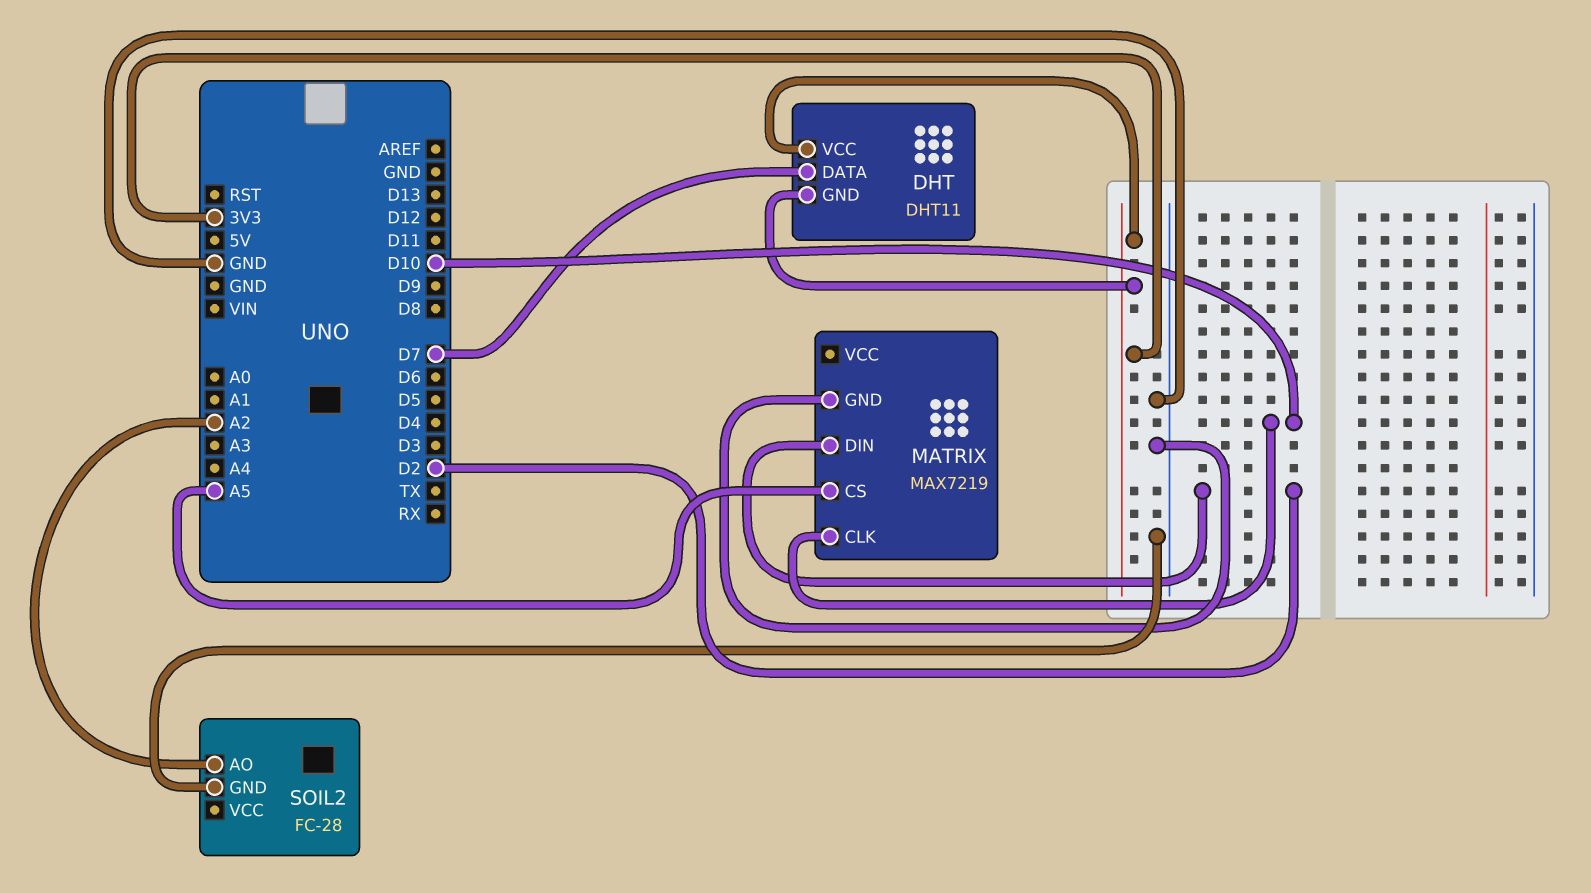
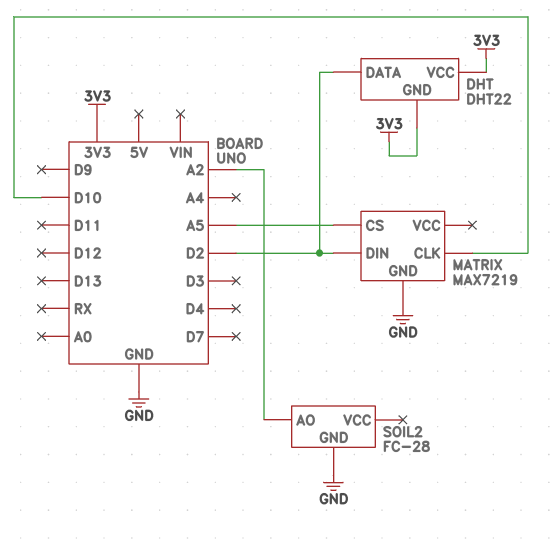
DHT: DHT11 -> DHT22
DHT pin DATA: D7 -> D2

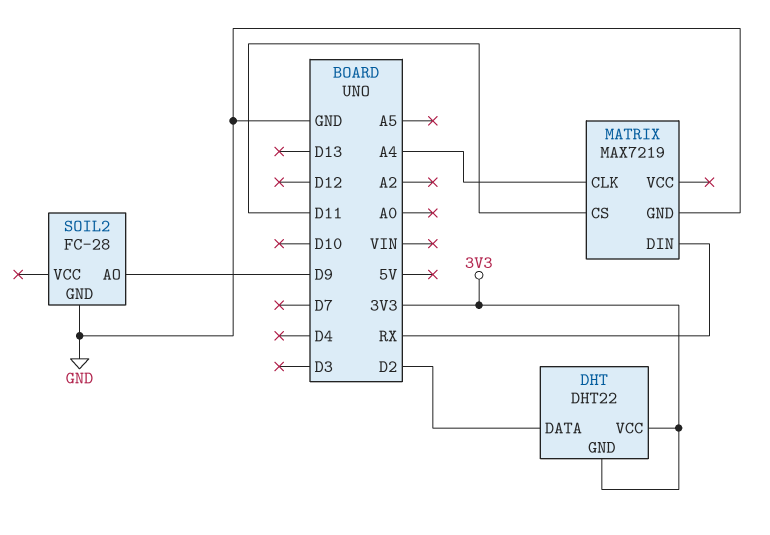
MATRIX pin CLK: D10 -> A4
MATRIX pin CS: A5 -> D11
MATRIX pin DIN: D2 -> RX
SOIL2 pin AO: A2 -> D9

